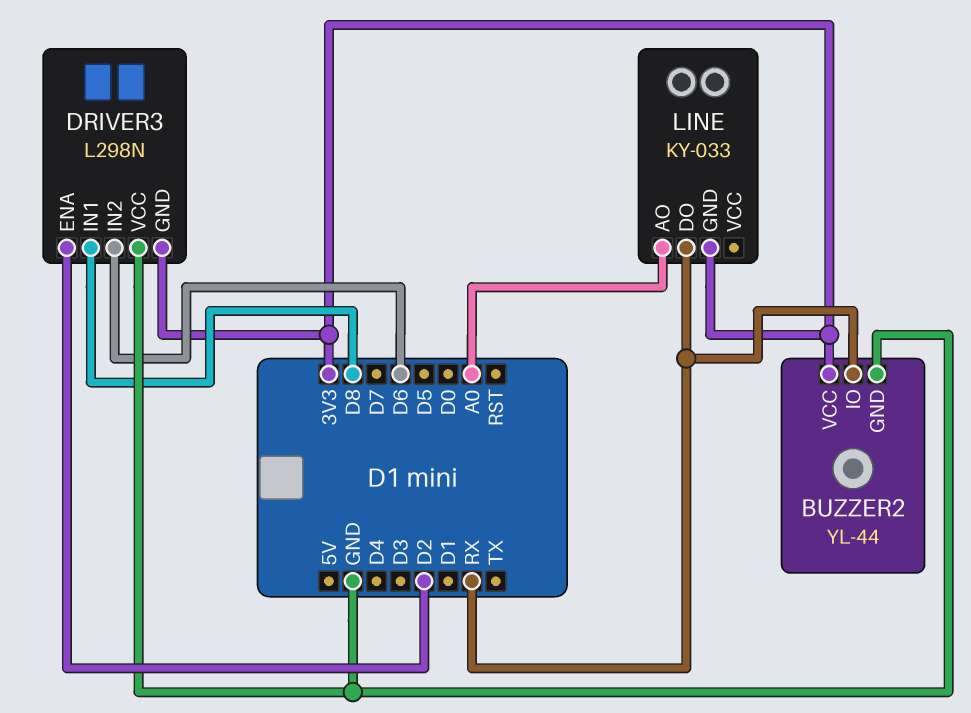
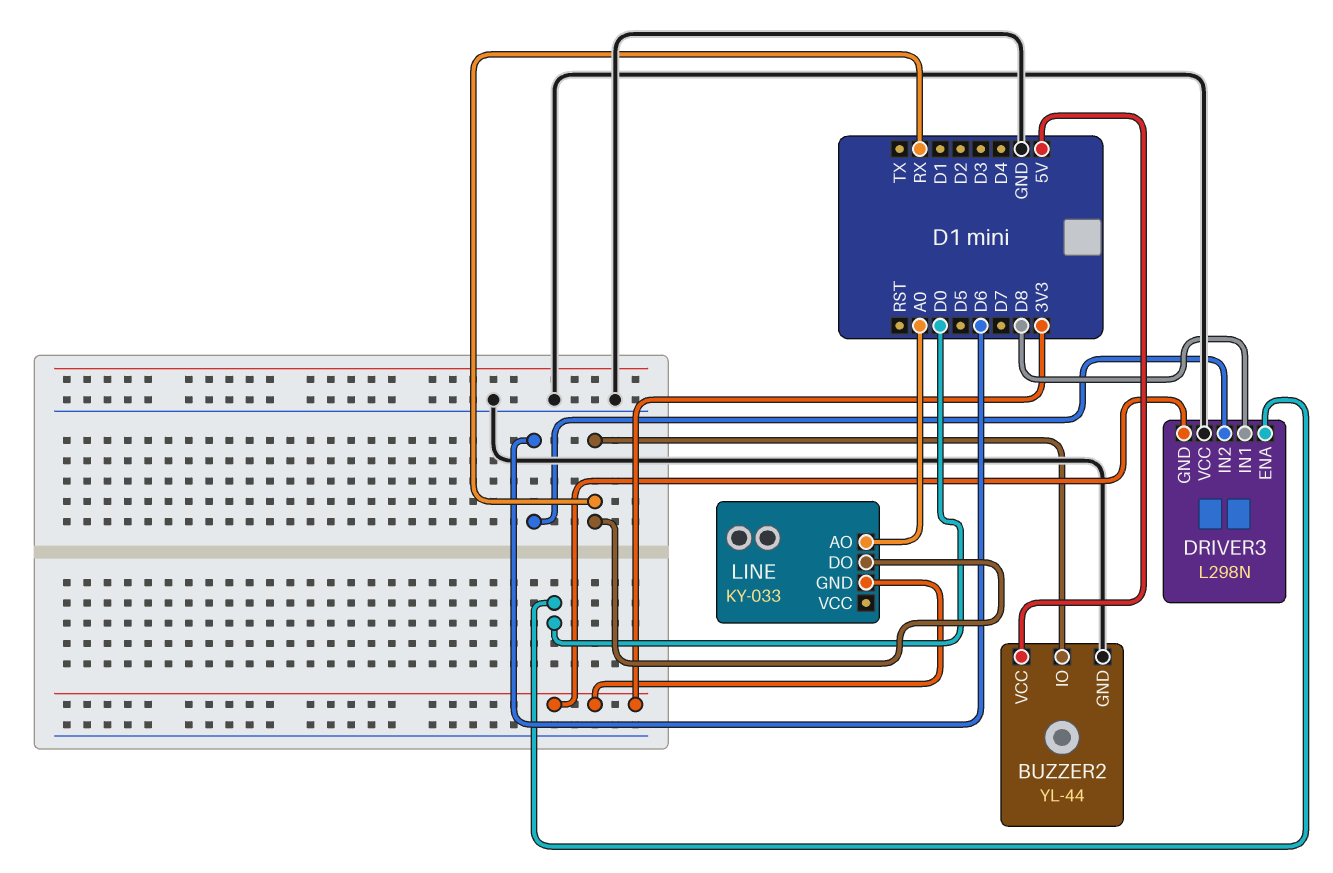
BUZZER2 pin VCC: 3V3 -> 5V
DRIVER3 pin ENA: D2 -> D0

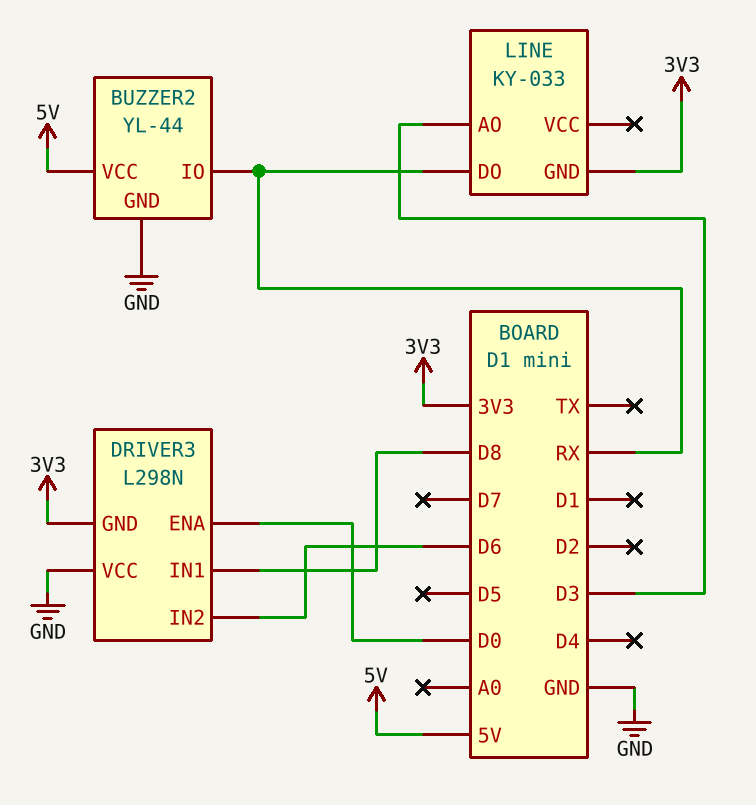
LINE pin AO: A0 -> D3

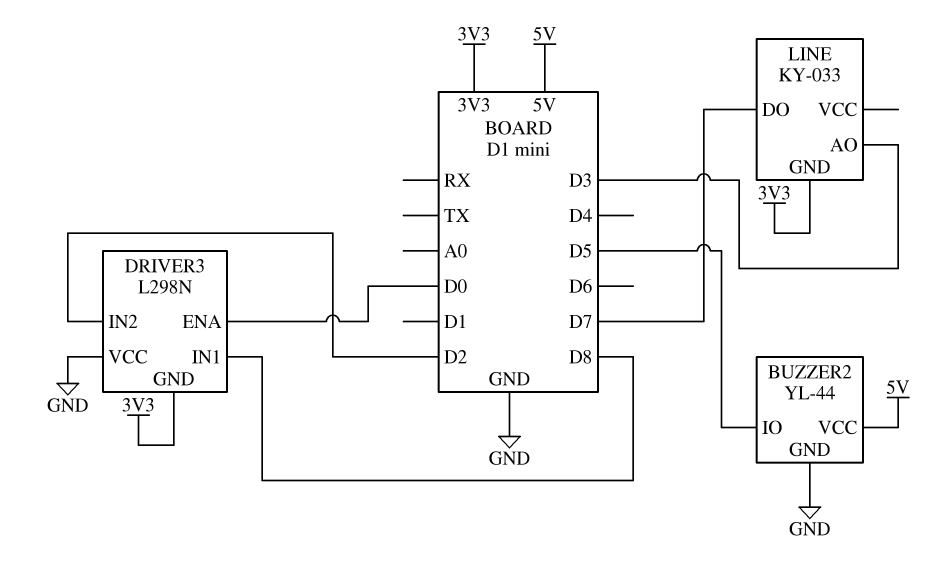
BUZZER2 pin IO: RX -> D5
DRIVER3 pin IN2: D6 -> D2
LINE pin DO: RX -> D7

